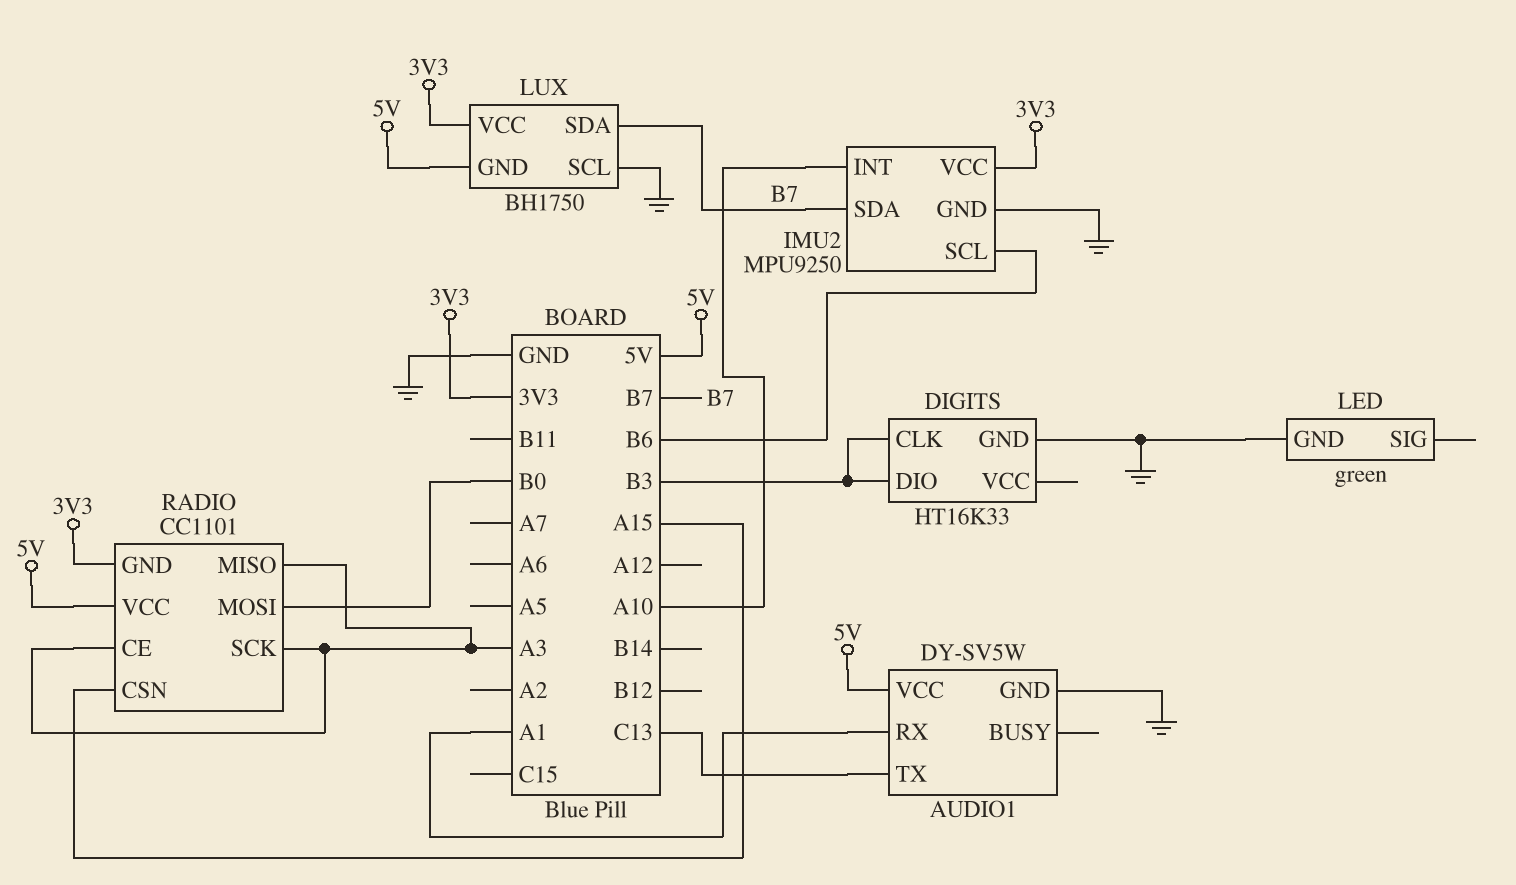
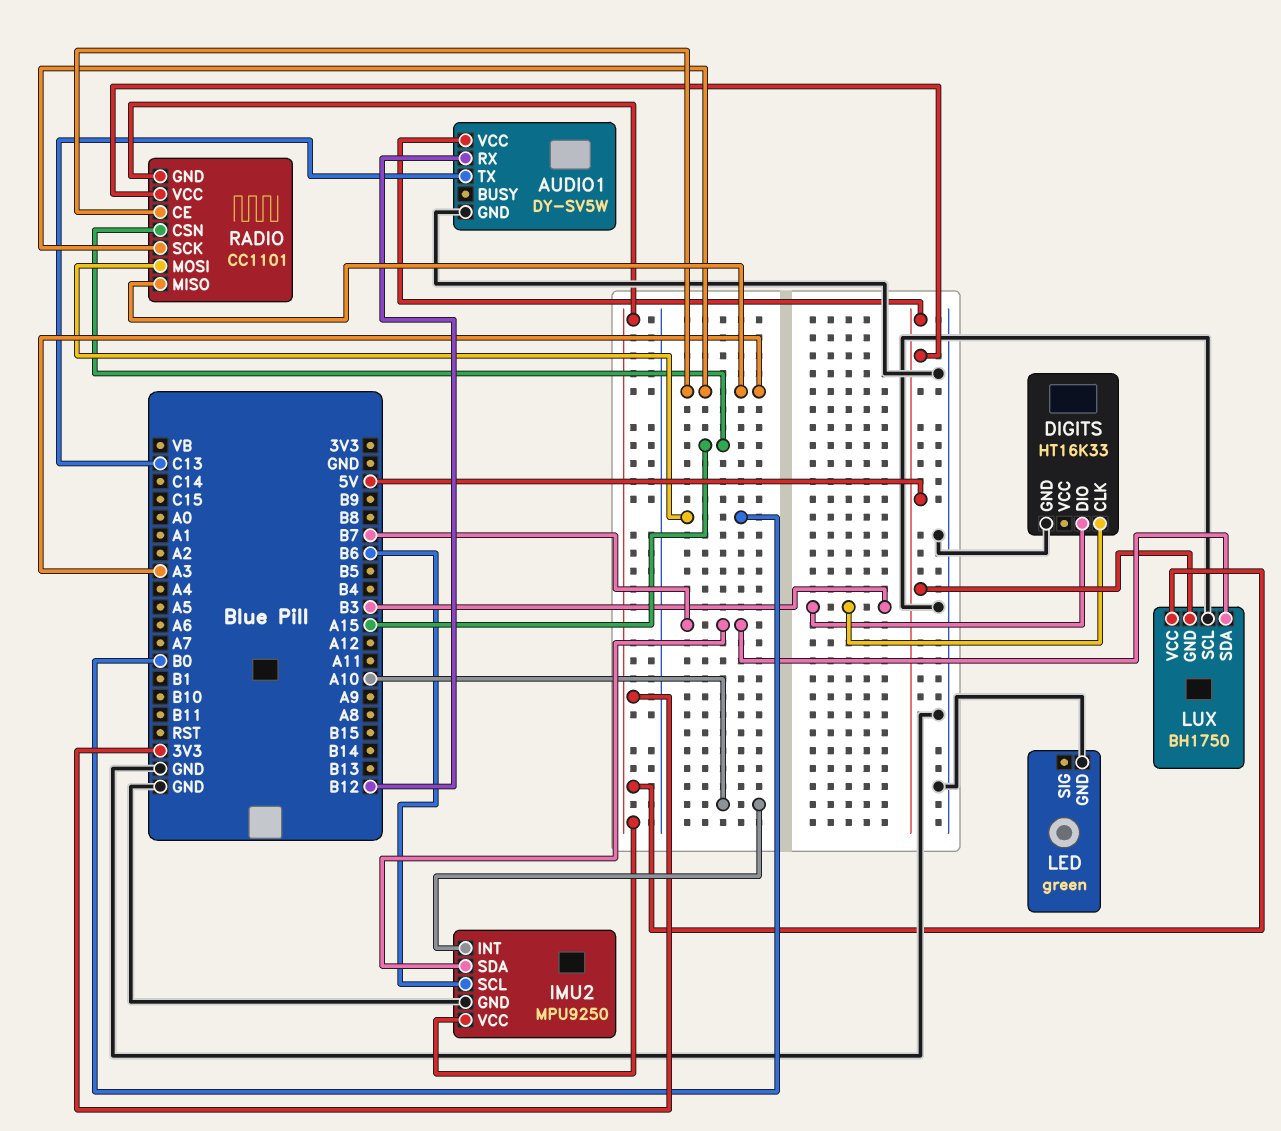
AUDIO1 pin RX: A1 -> B12

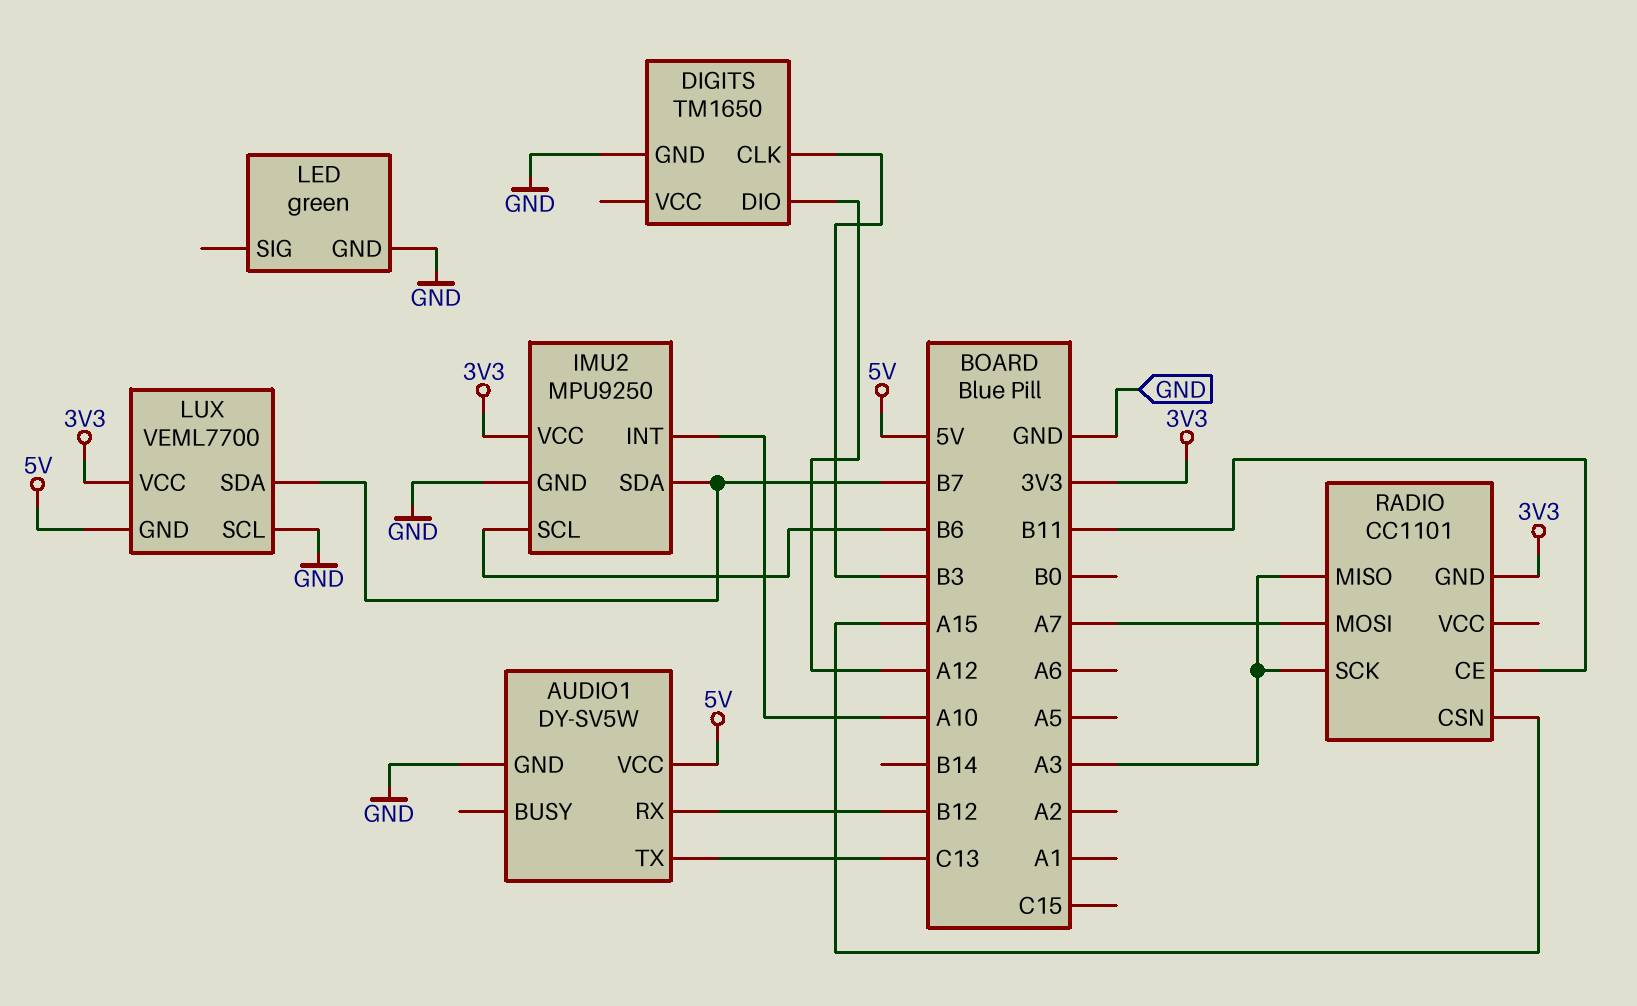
DIGITS: HT16K33 -> TM1650
DIGITS pin DIO: B3 -> A12
LUX: BH1750 -> VEML7700
RADIO pin CE: A3 -> B11
RADIO pin MOSI: B0 -> A7
RADIO pin VCC: 5V -> none

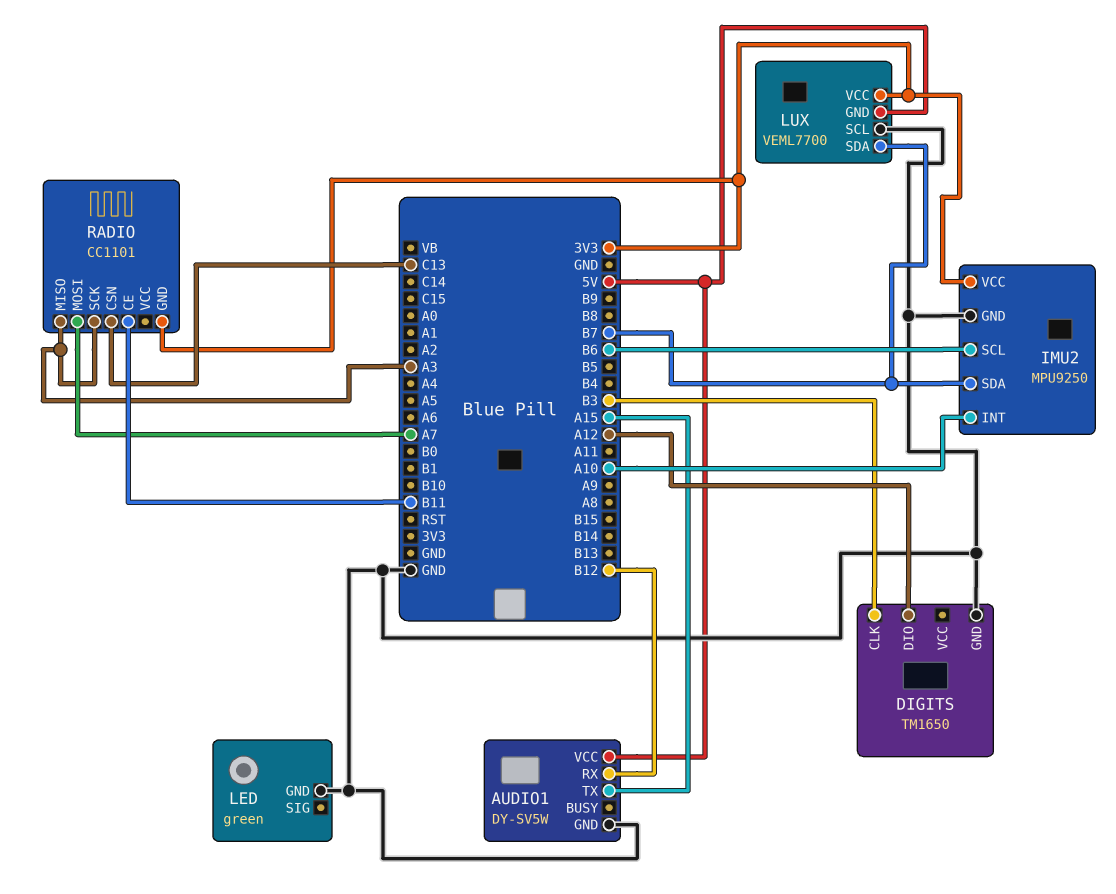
AUDIO1 pin TX: C13 -> A15
RADIO pin CSN: A15 -> C13

